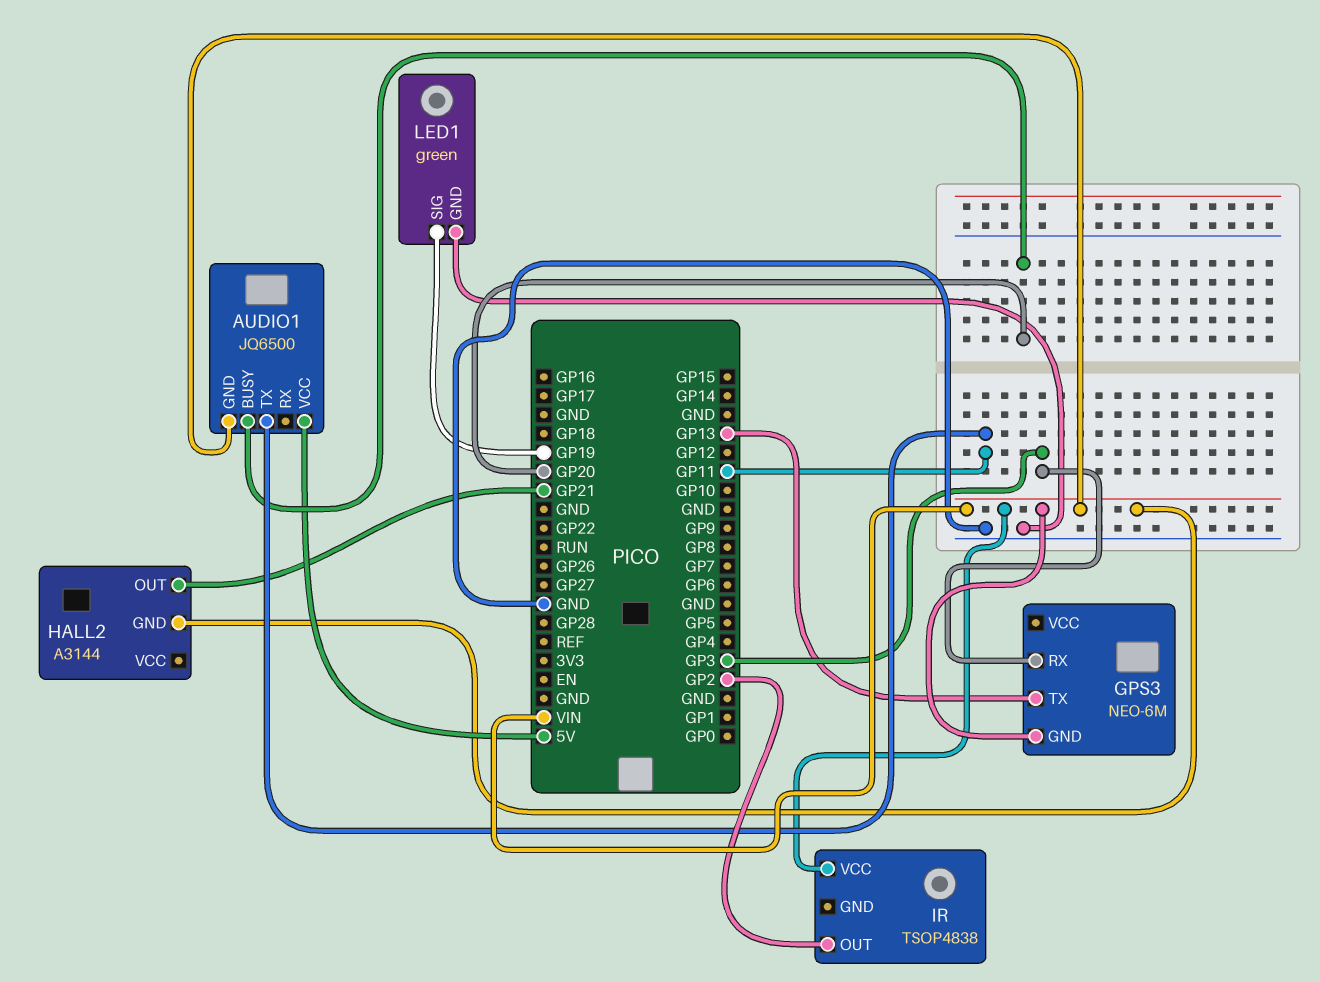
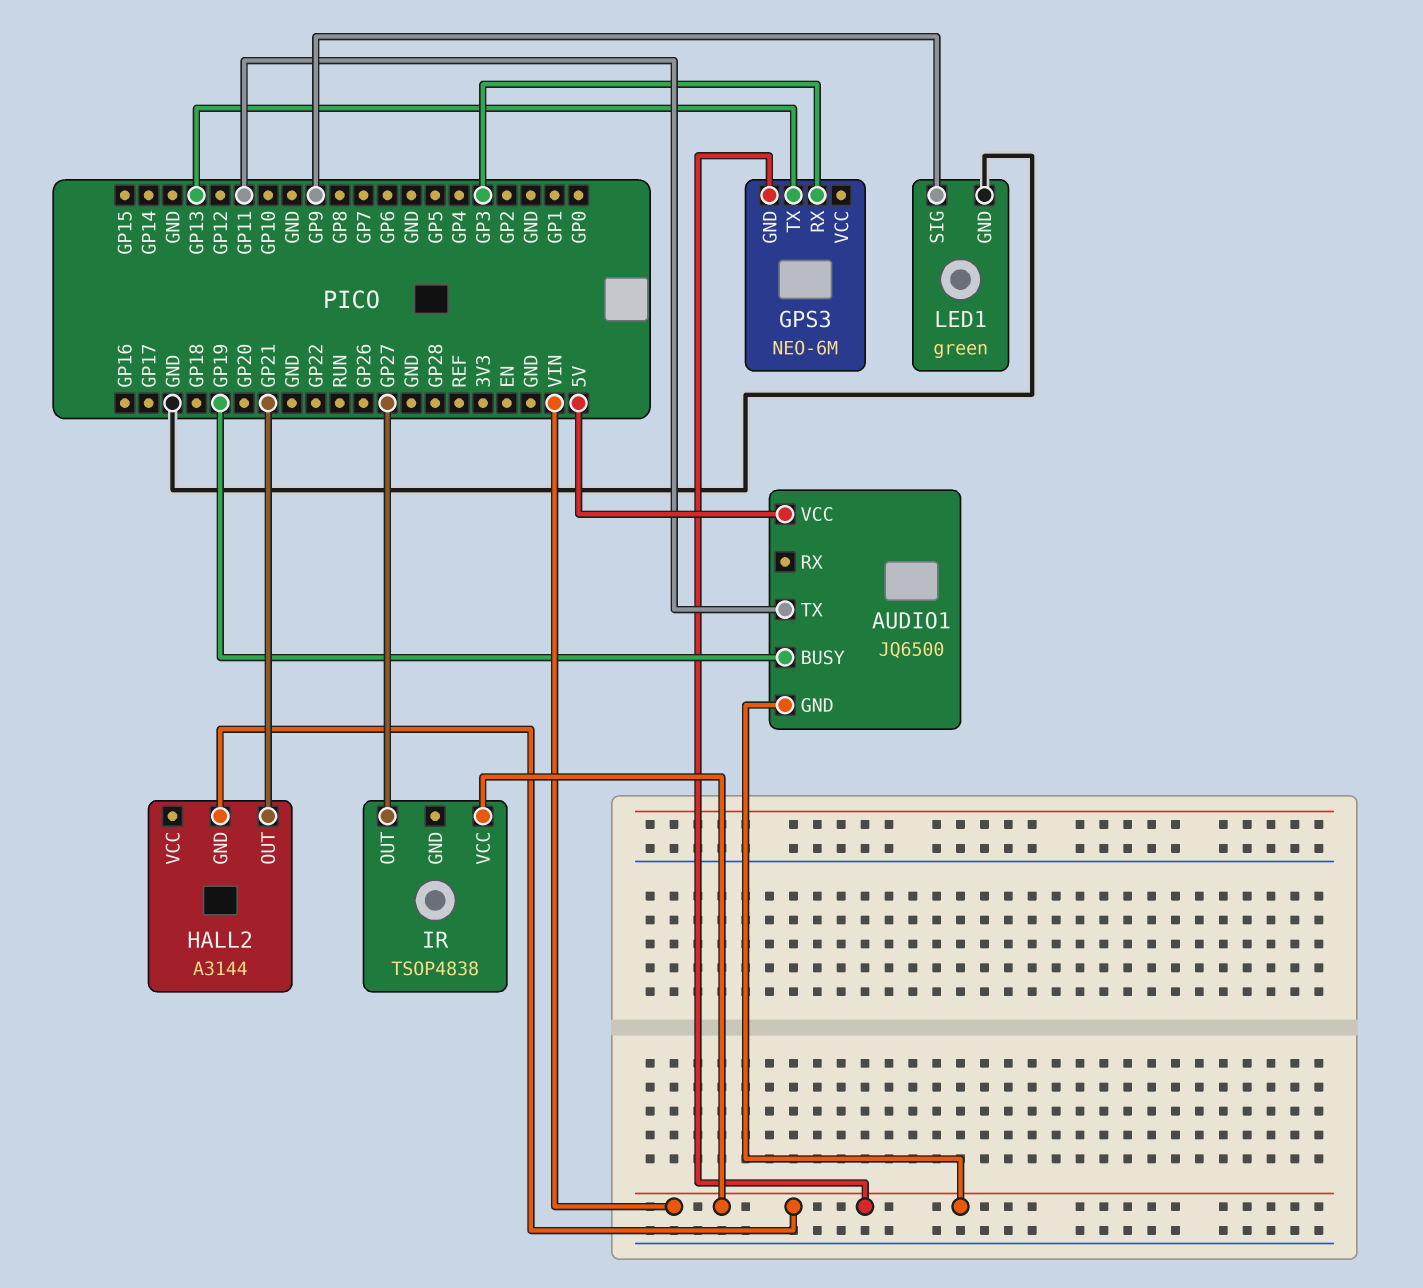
AUDIO1 pin BUSY: GP20 -> GP19
IR pin OUT: GP2 -> GP27
LED1 pin SIG: GP19 -> GP9

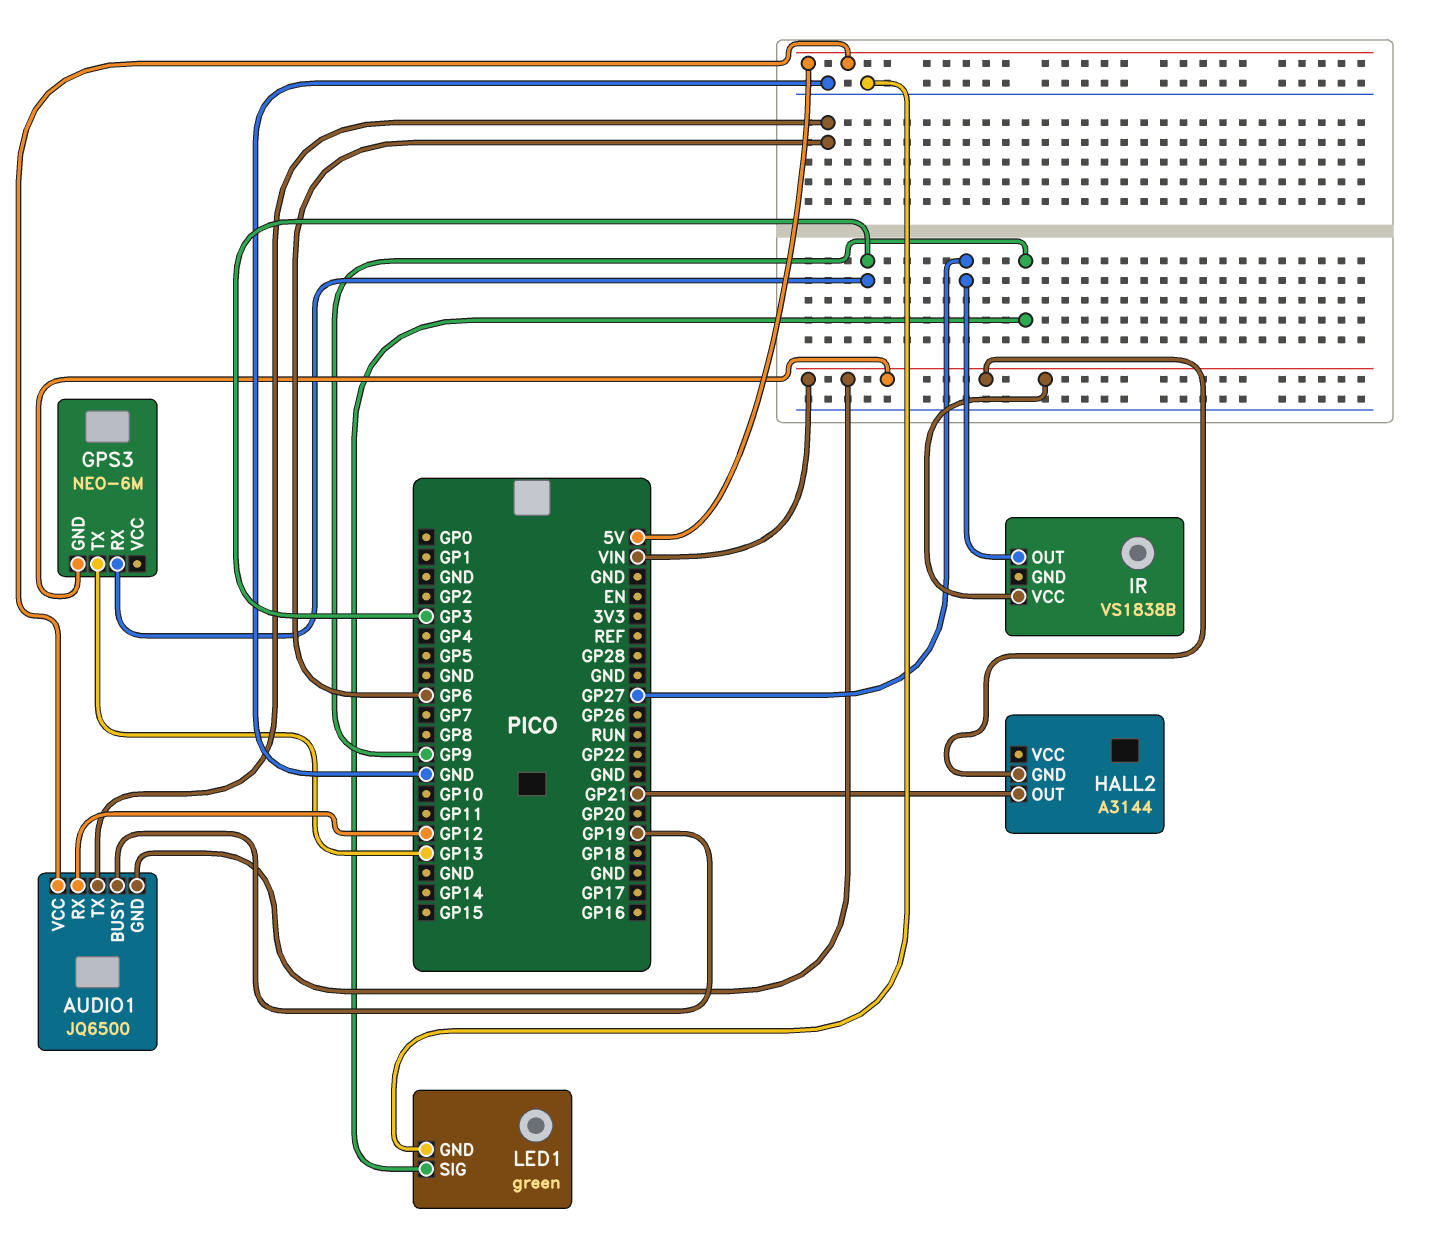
AUDIO1 pin RX: none -> GP12
AUDIO1 pin TX: GP11 -> GP6
IR: TSOP4838 -> VS1838B

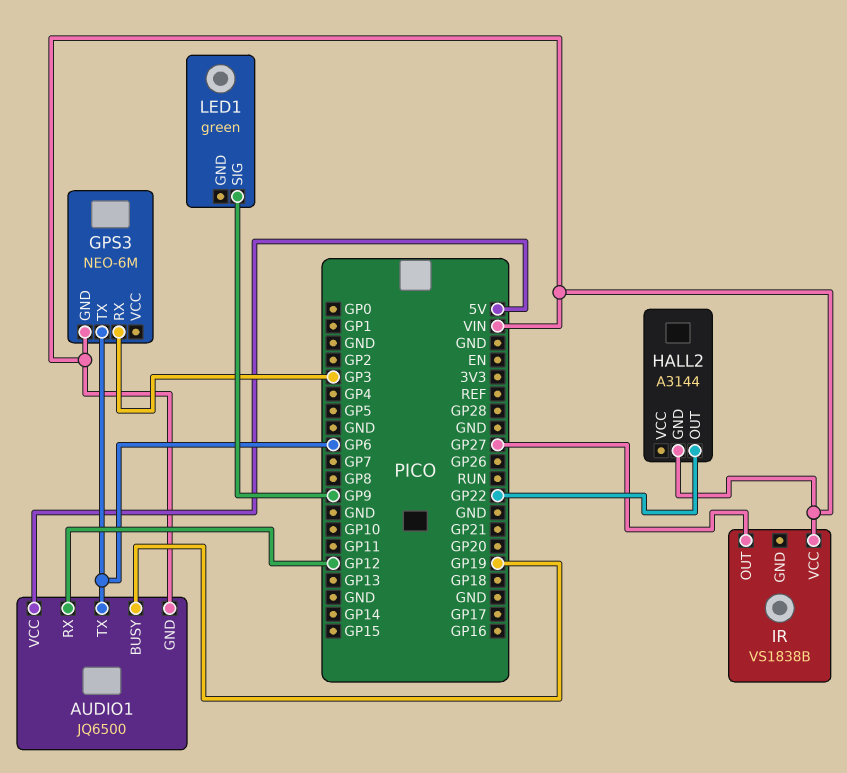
GPS3 pin TX: GP13 -> GP6
HALL2 pin OUT: GP21 -> GP22
LED1 pin GND: GND -> none

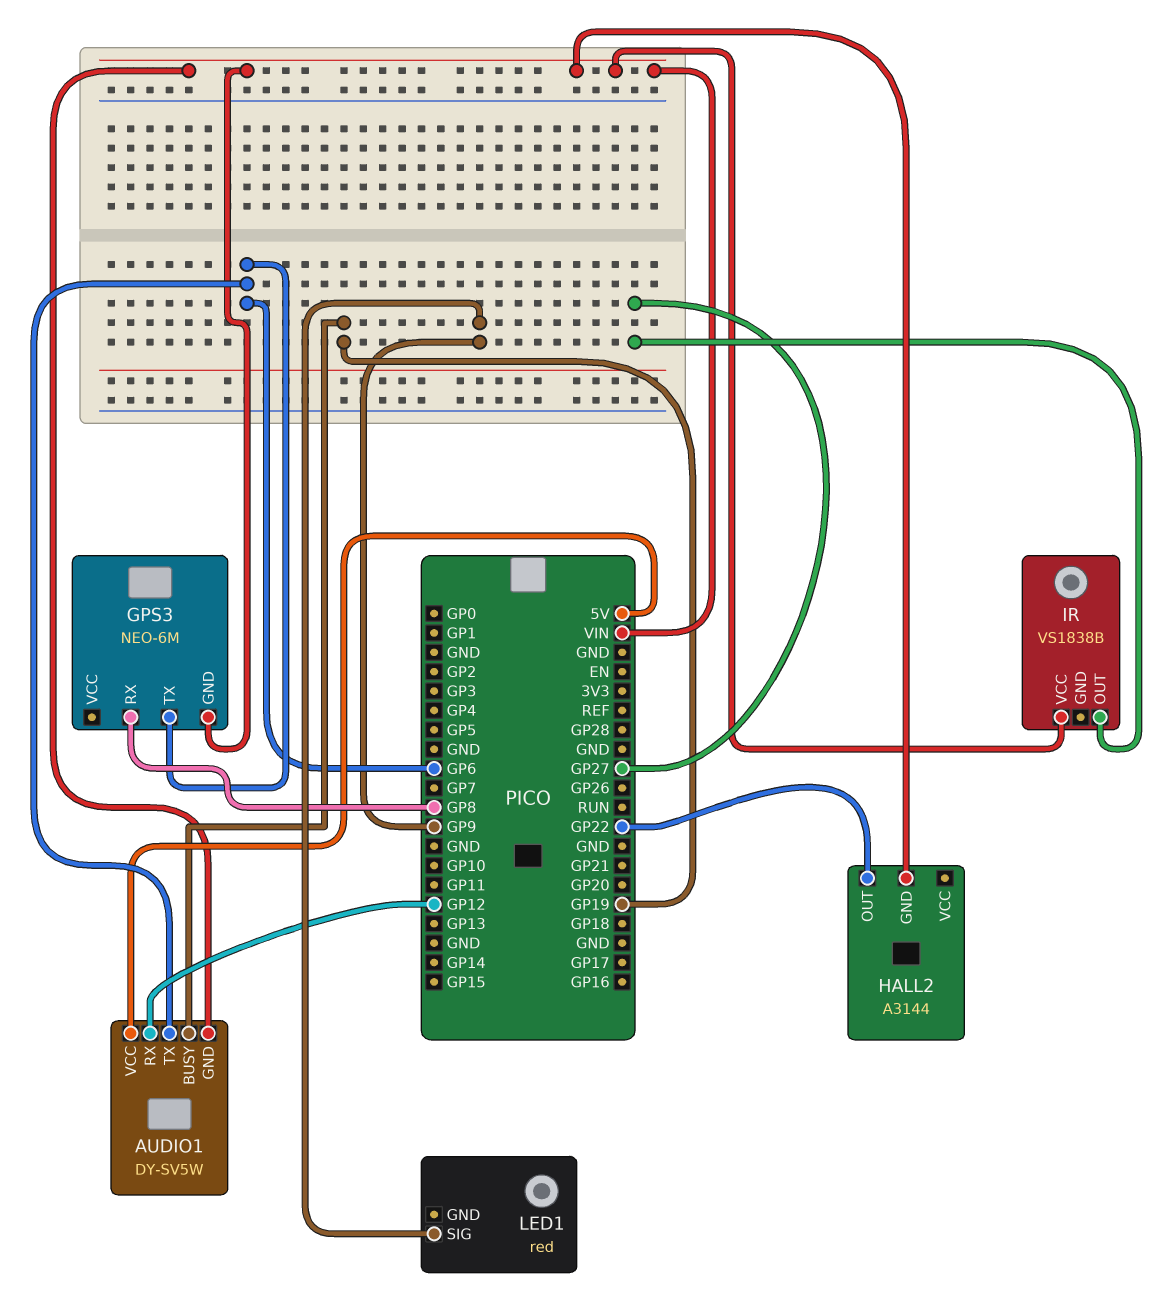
AUDIO1: JQ6500 -> DY-SV5W
GPS3 pin RX: GP3 -> GP8
LED1: green -> red

